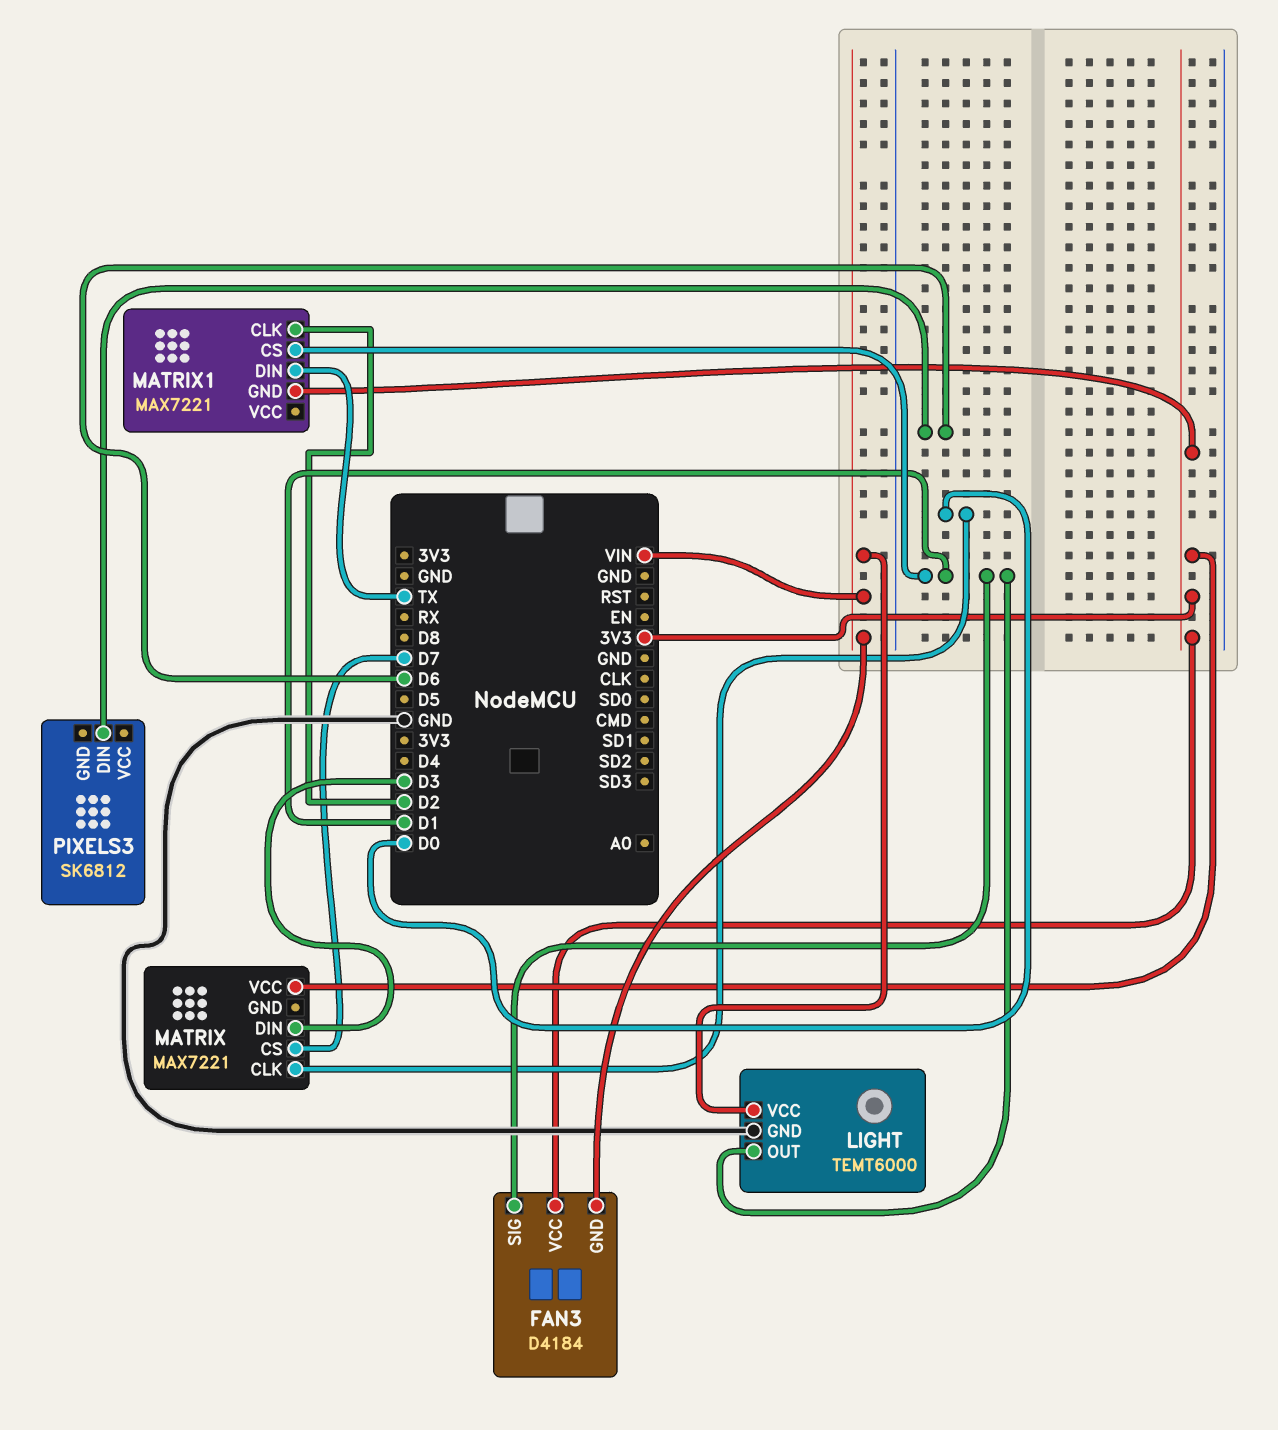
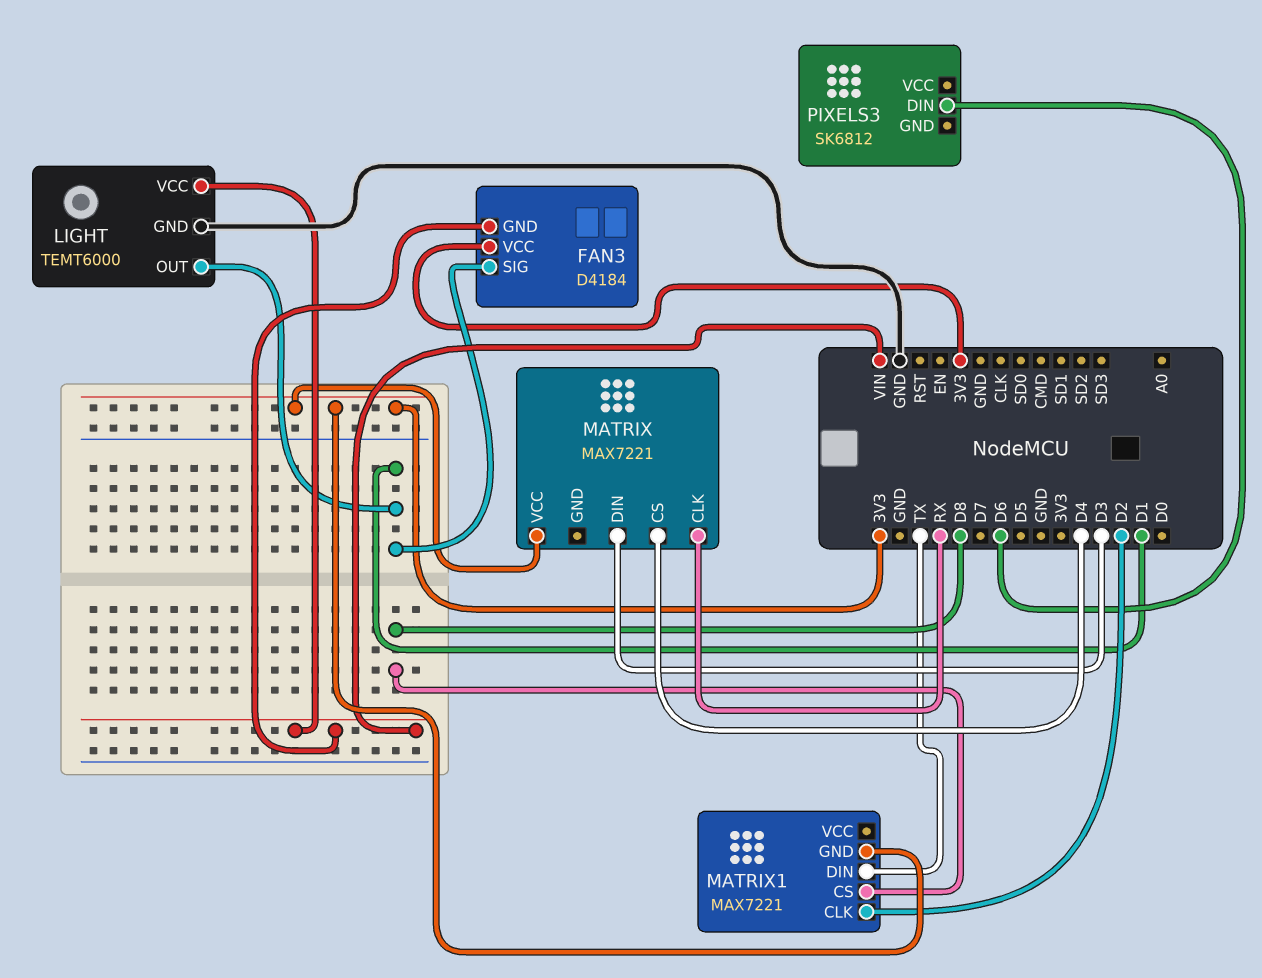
MATRIX pin CLK: D0 -> RX
MATRIX pin CS: D7 -> D4
MATRIX1 pin CS: D1 -> D8

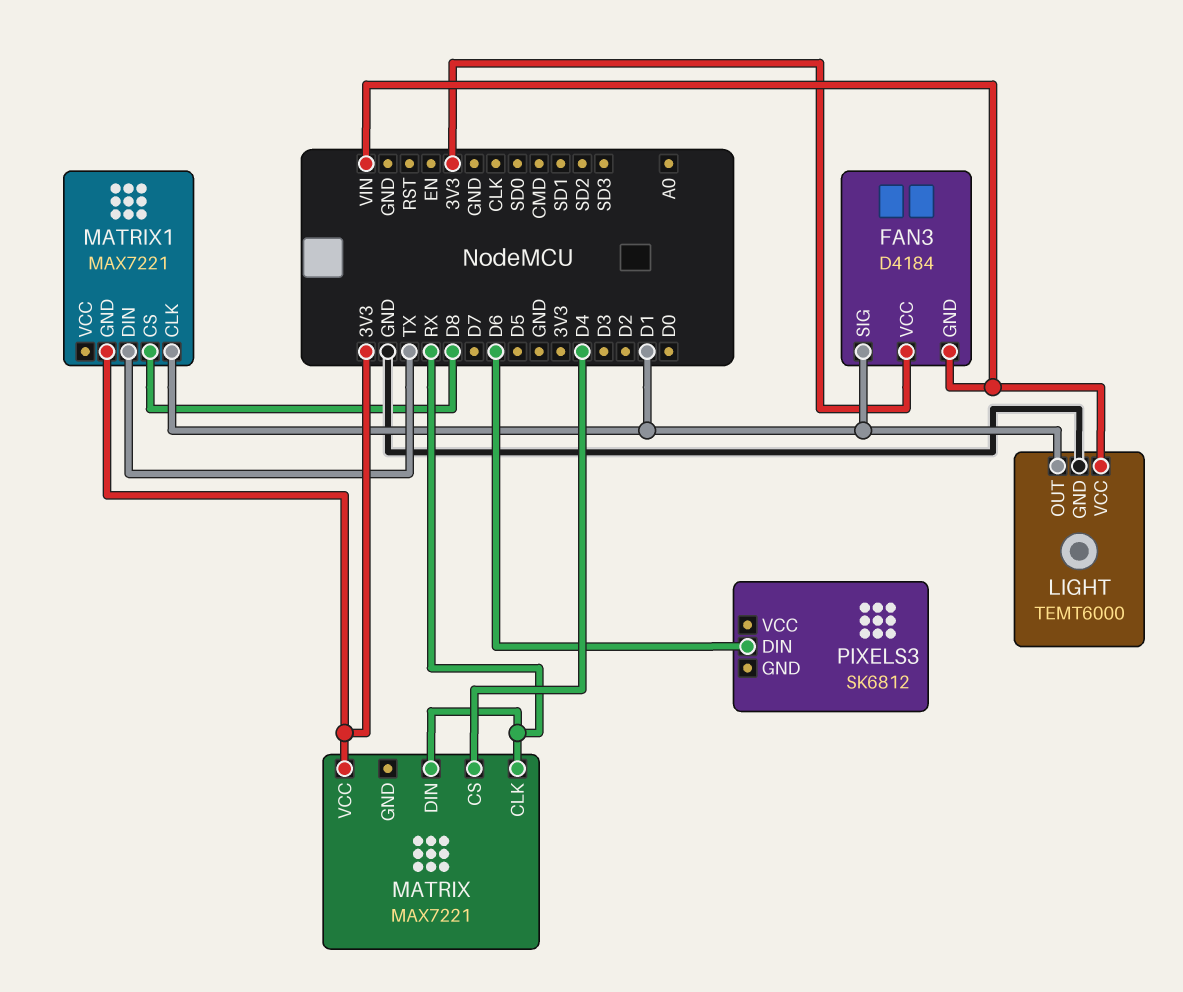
MATRIX pin DIN: D3 -> RX
MATRIX1 pin CLK: D2 -> D1

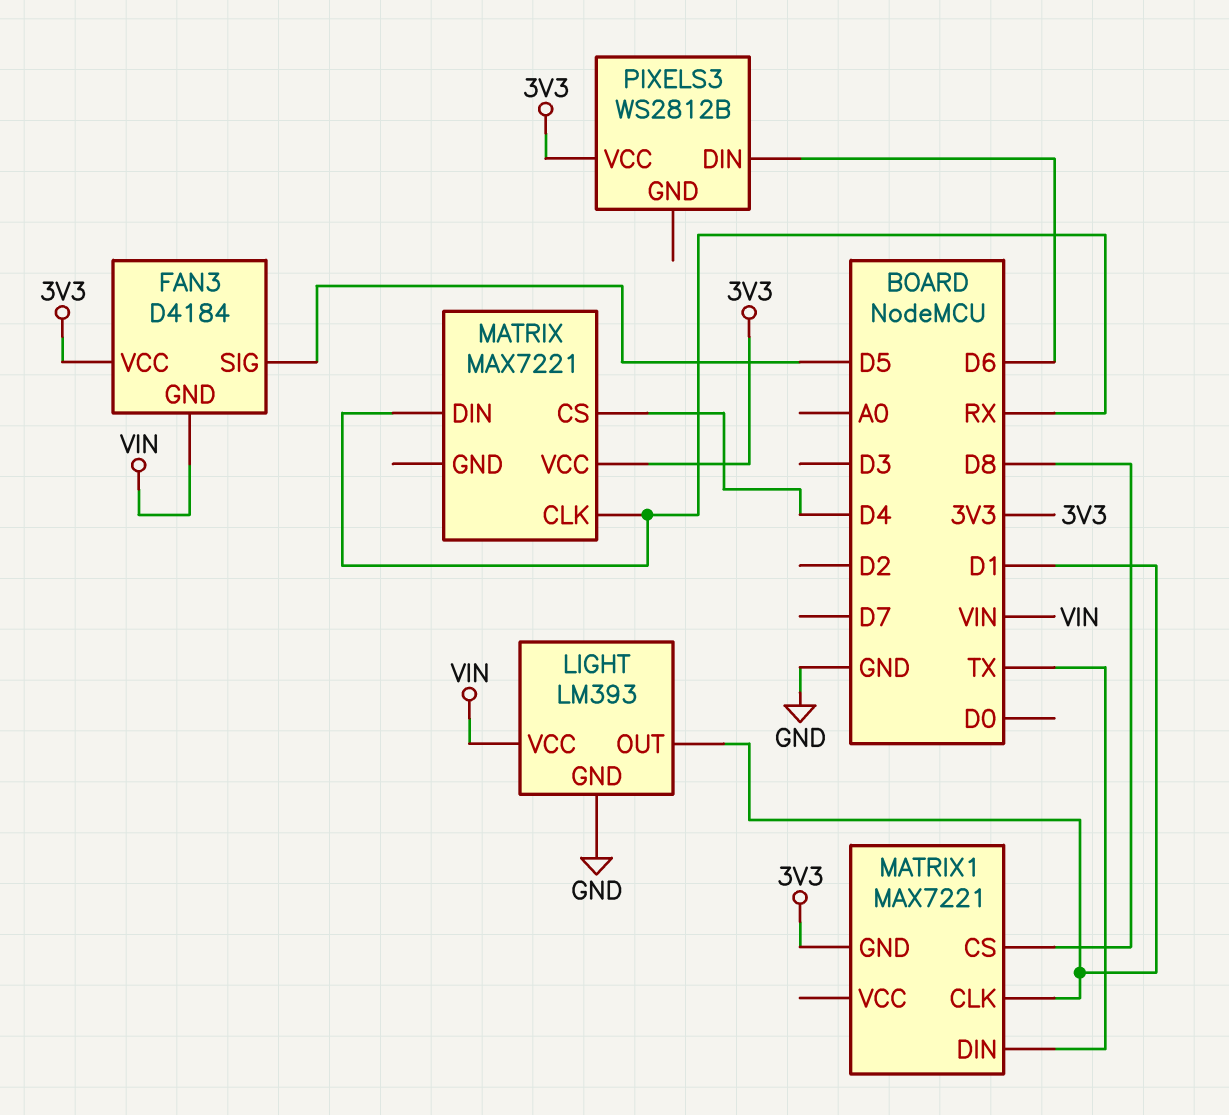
FAN3 pin SIG: D1 -> D5
LIGHT: TEMT6000 -> LM393
PIXELS3: SK6812 -> WS2812B
PIXELS3 pin VCC: none -> 3V3

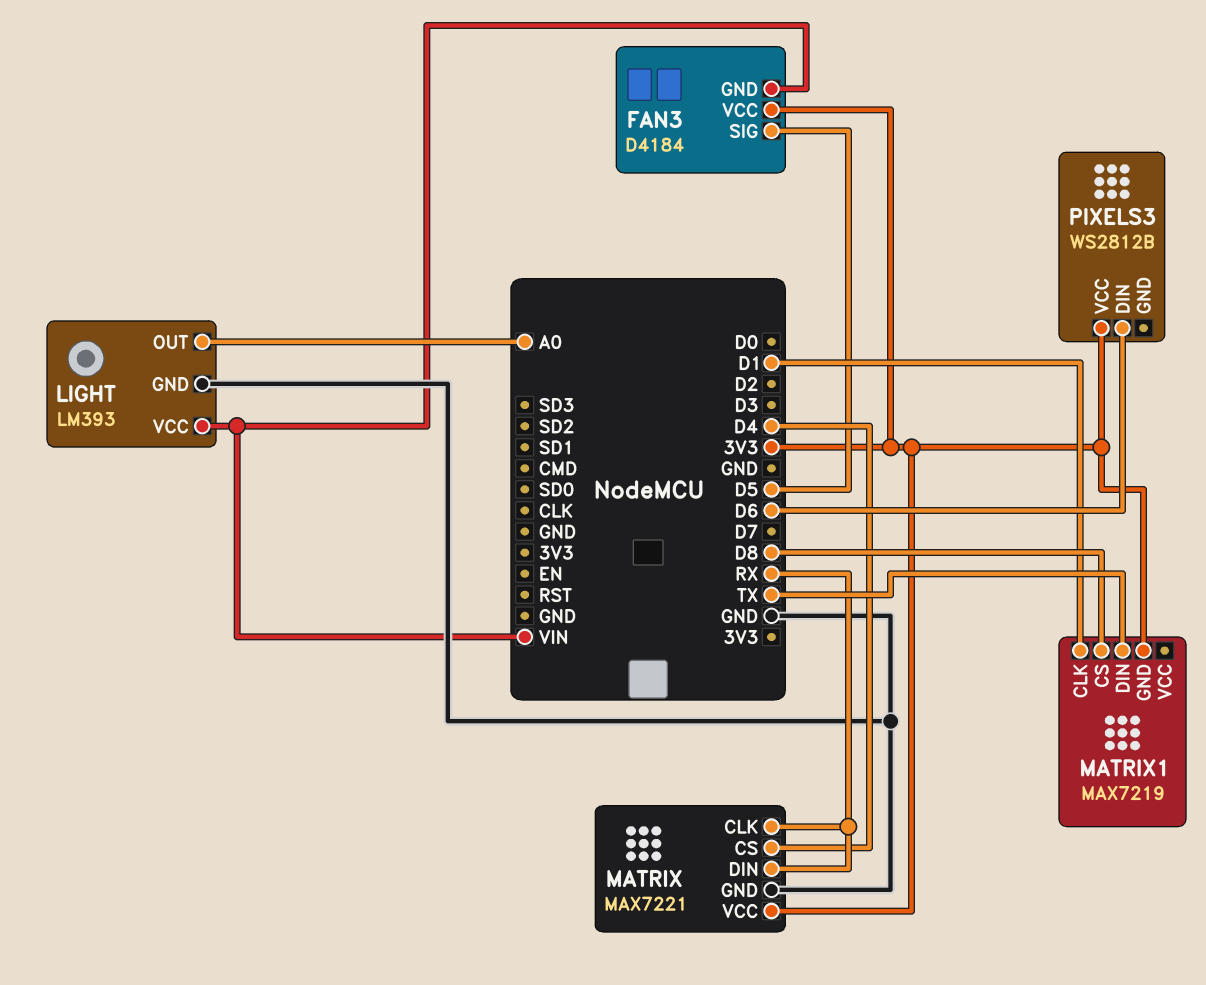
LIGHT pin OUT: D1 -> A0
MATRIX pin GND: none -> GND
MATRIX1: MAX7221 -> MAX7219

